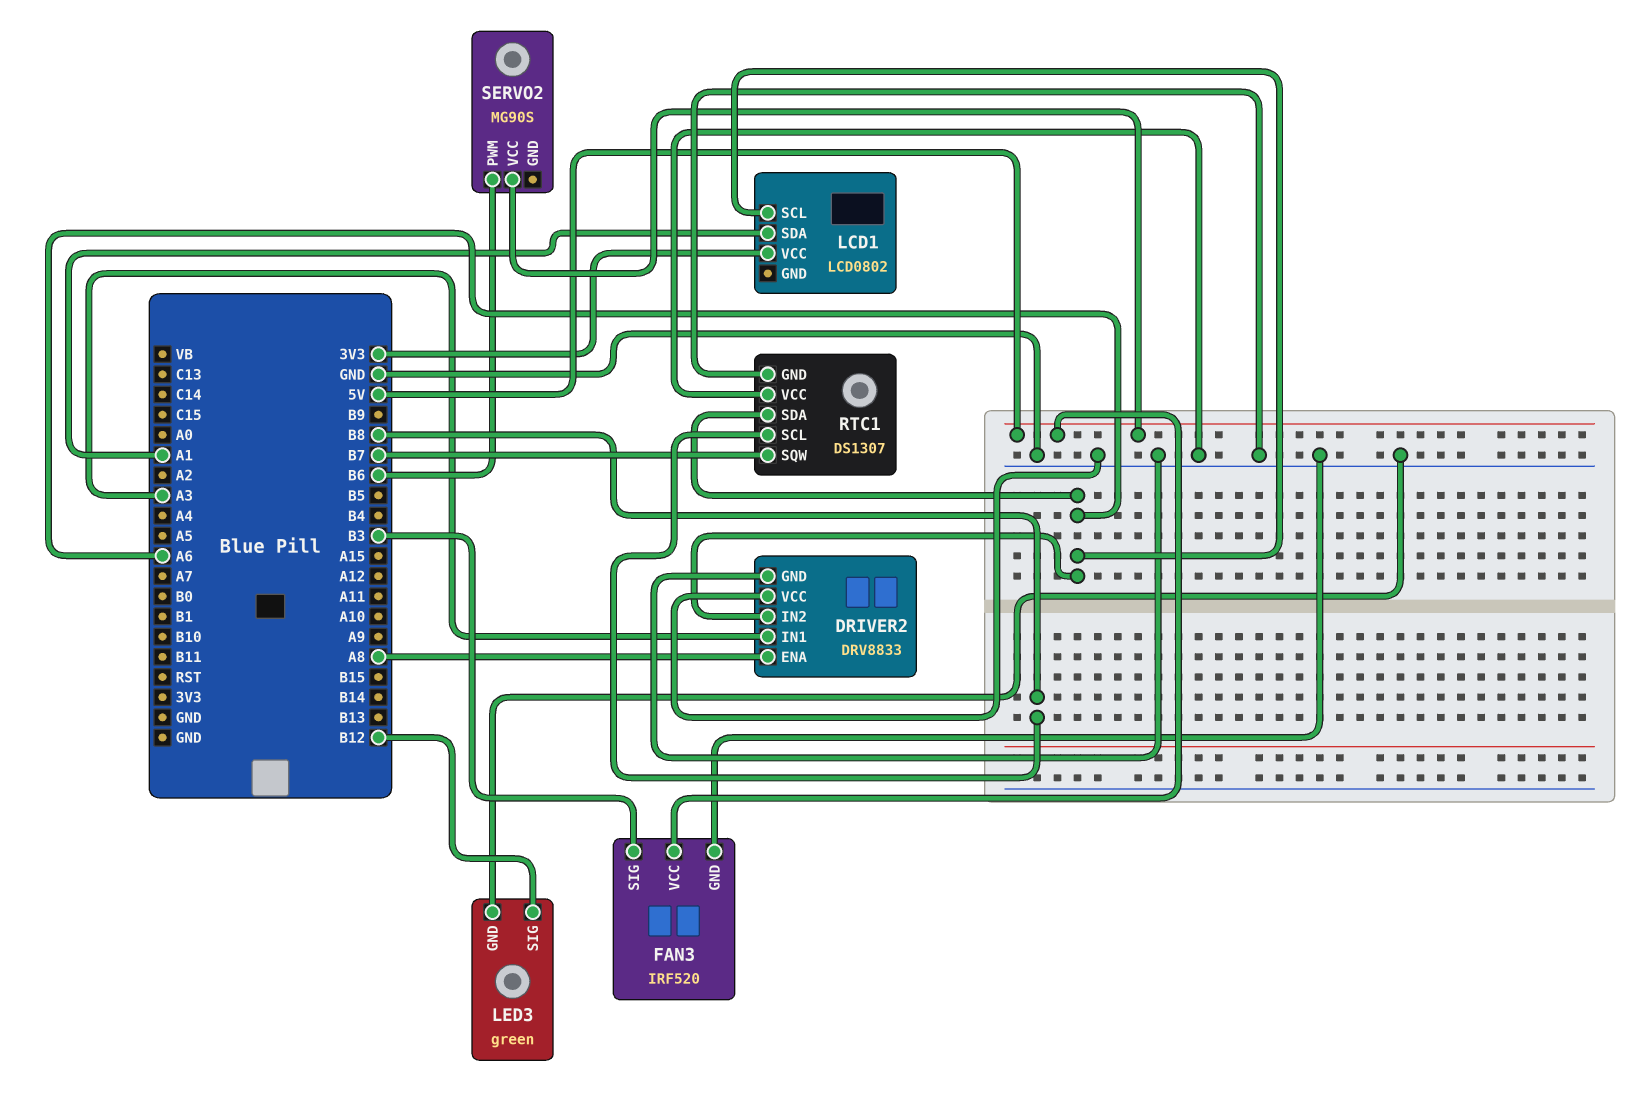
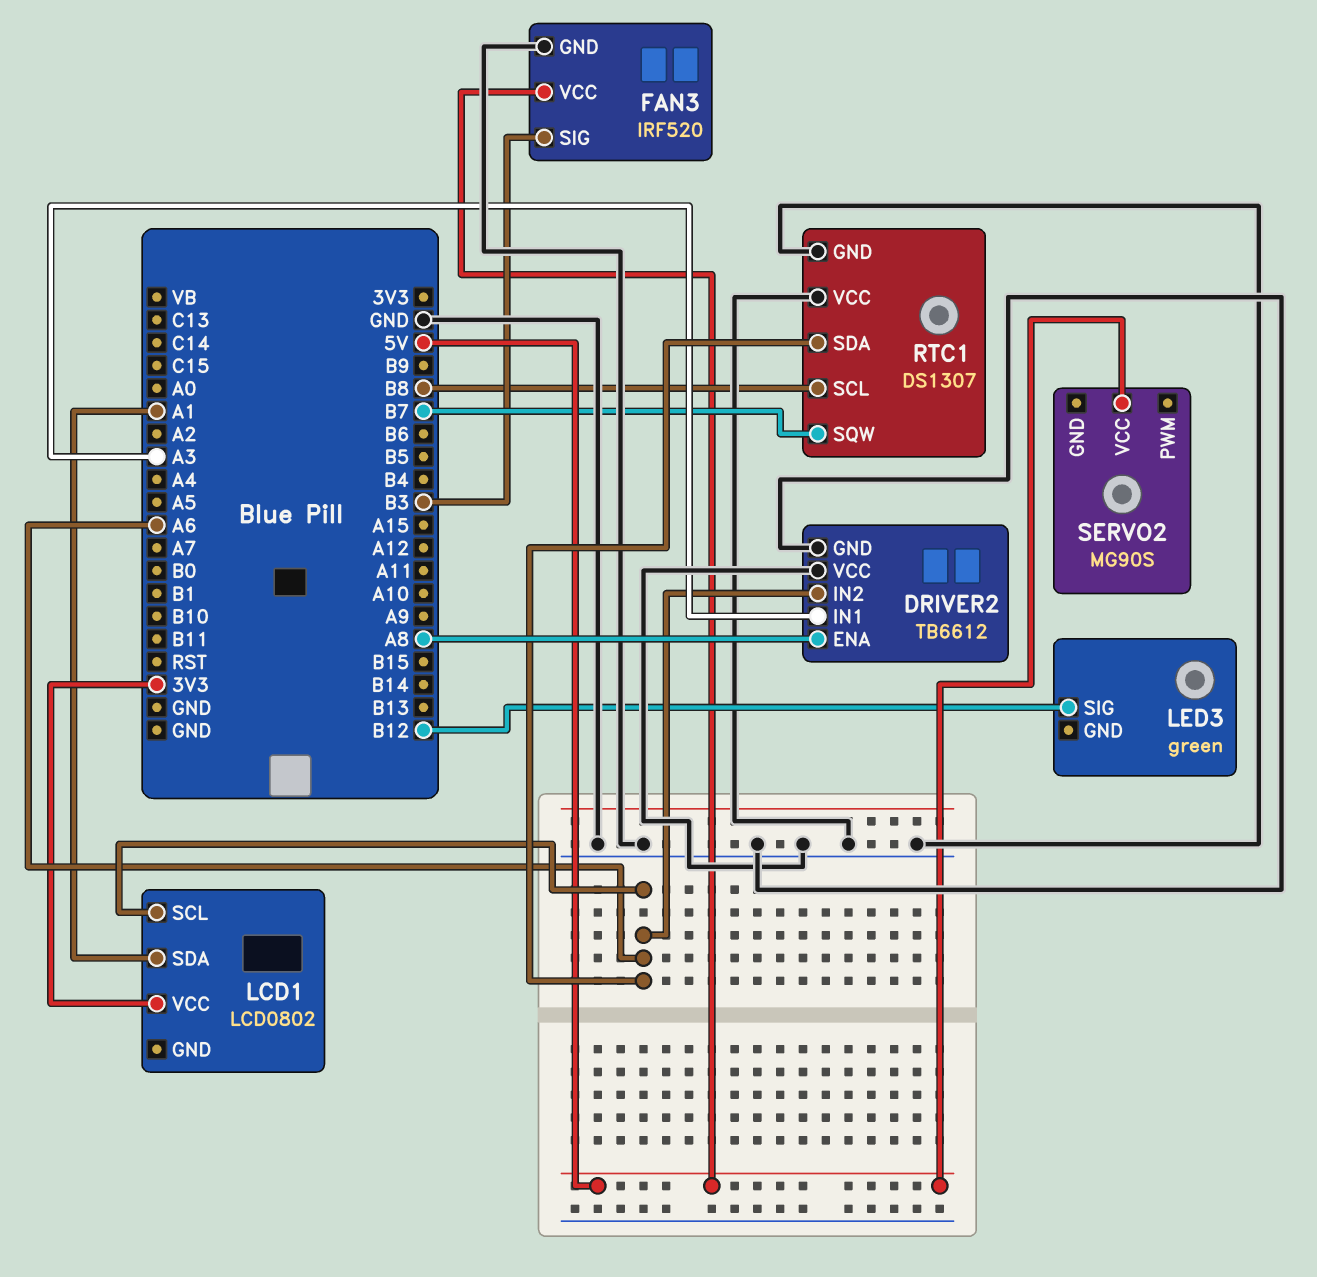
DRIVER2: DRV8833 -> TB6612
LED3 pin GND: GND -> none
SERVO2 pin PWM: B6 -> none

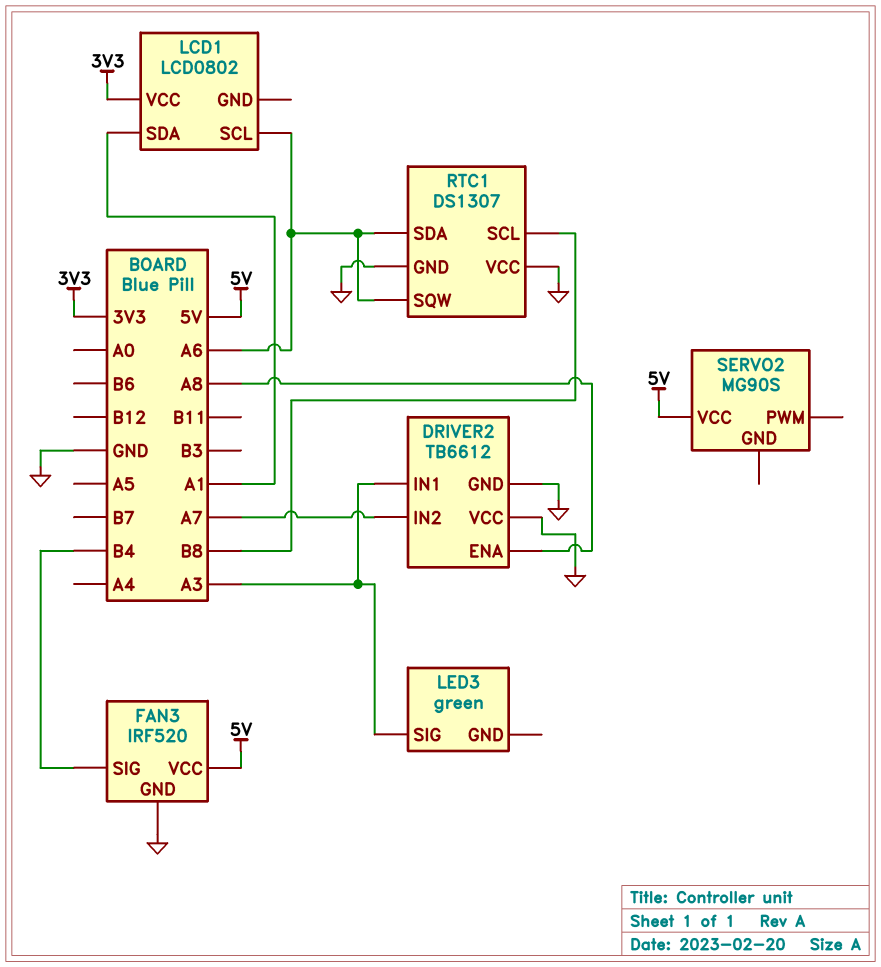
DRIVER2 pin IN2: A6 -> A7
FAN3 pin SIG: B3 -> B4
LED3 pin SIG: B12 -> A3
RTC1 pin SQW: B7 -> A6

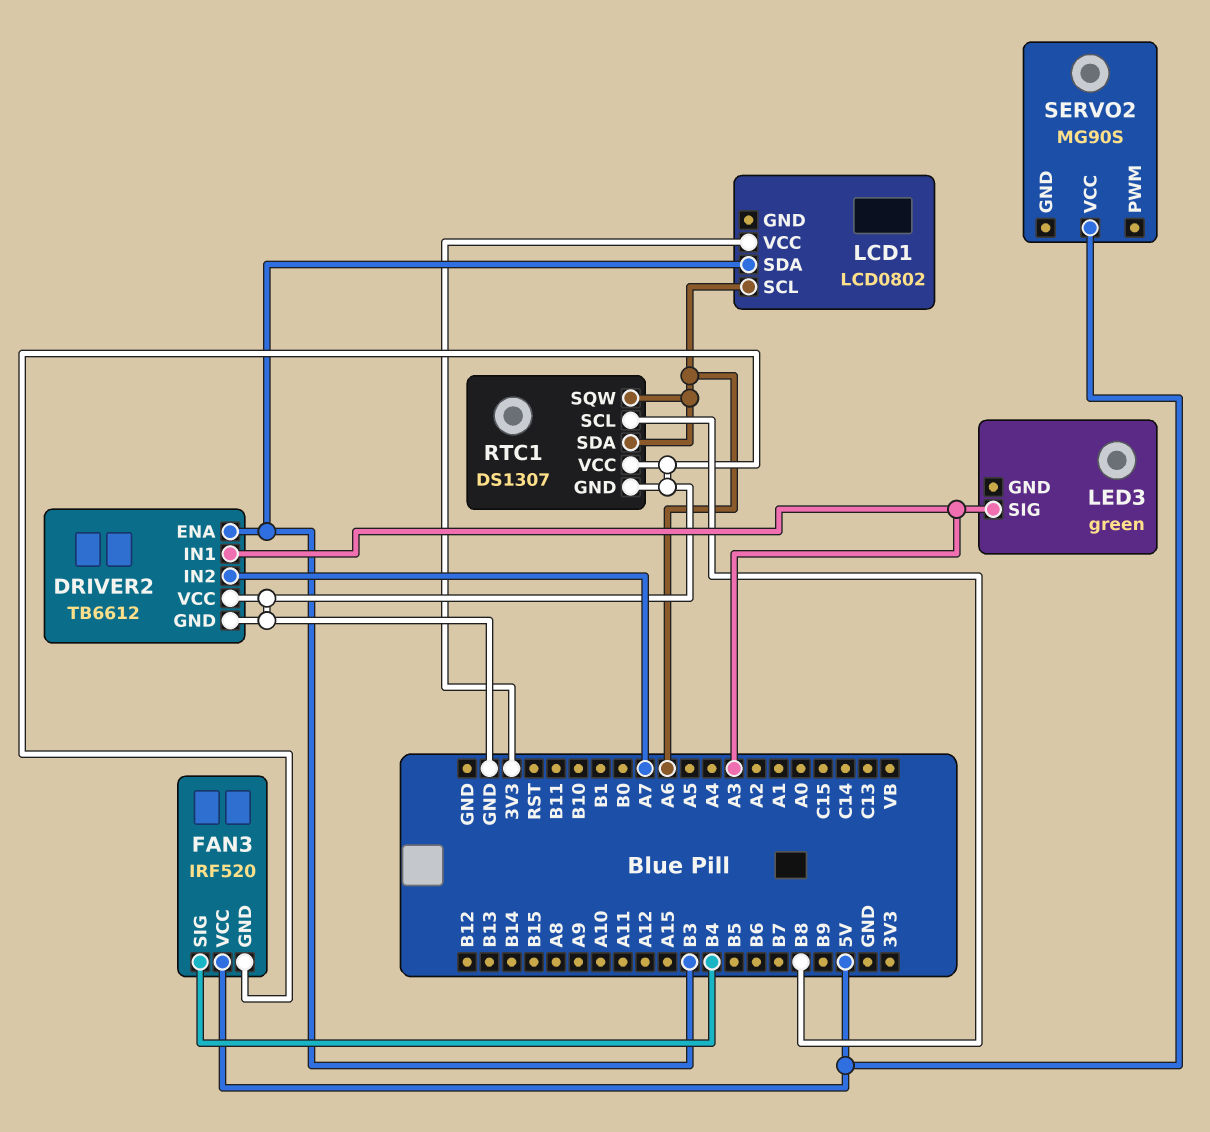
DRIVER2 pin ENA: A8 -> B3
LCD1 pin SDA: A1 -> B3

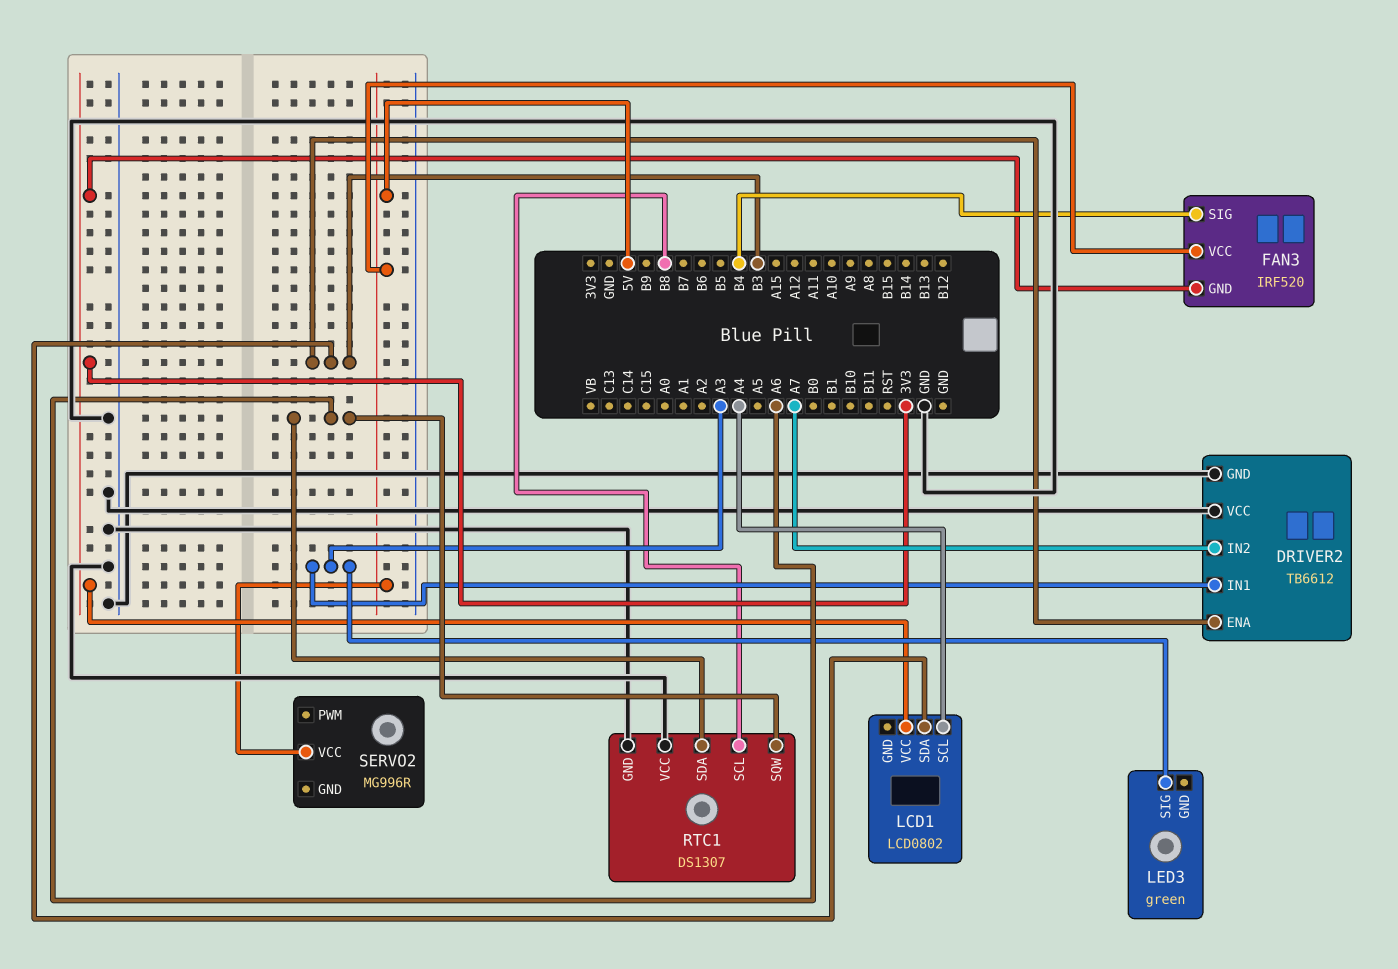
FAN3 pin GND: GND -> 3V3
LCD1 pin SCL: A6 -> A4
SERVO2: MG90S -> MG996R

